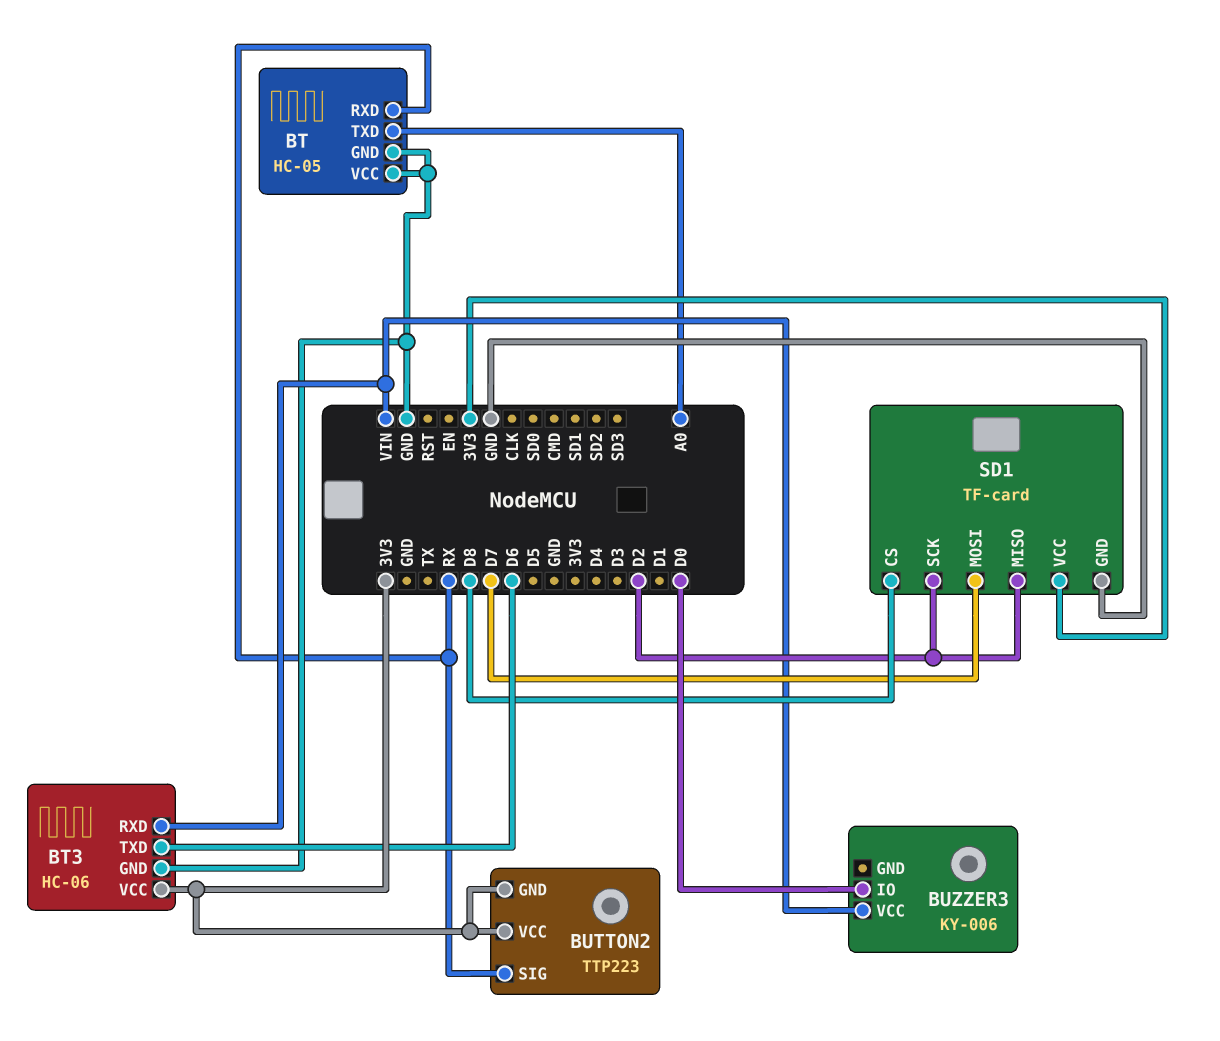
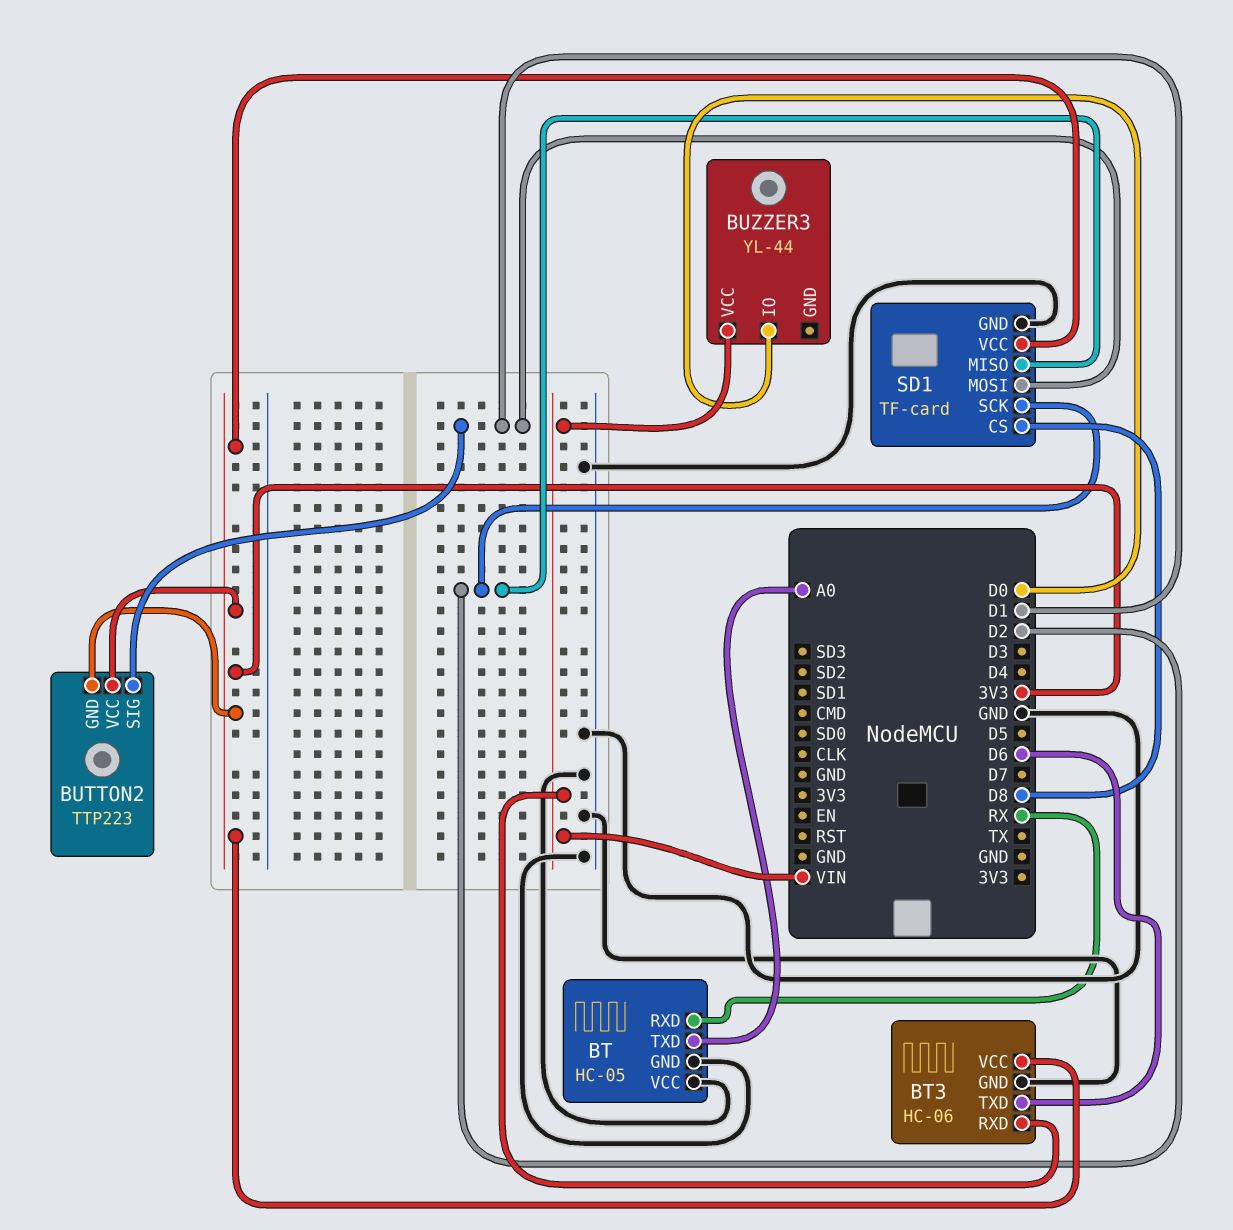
BUTTON2 pin SIG: RX -> D1
BUZZER3: KY-006 -> YL-44
SD1 pin MOSI: D7 -> D1

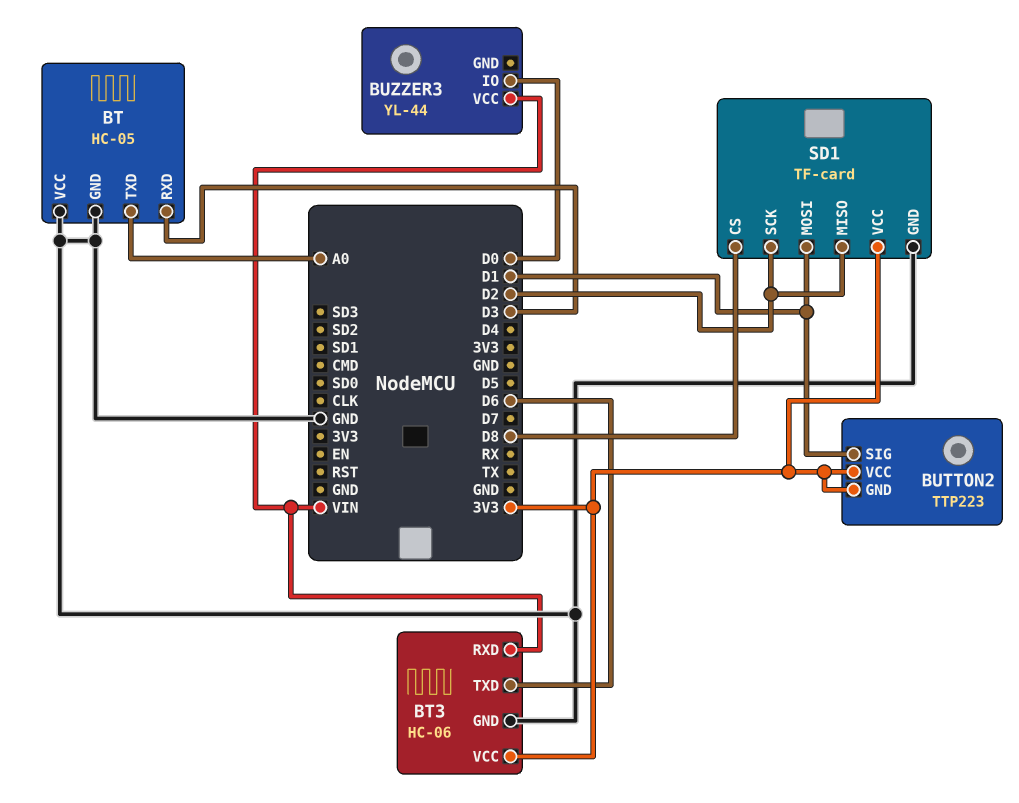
BT pin RXD: RX -> D3

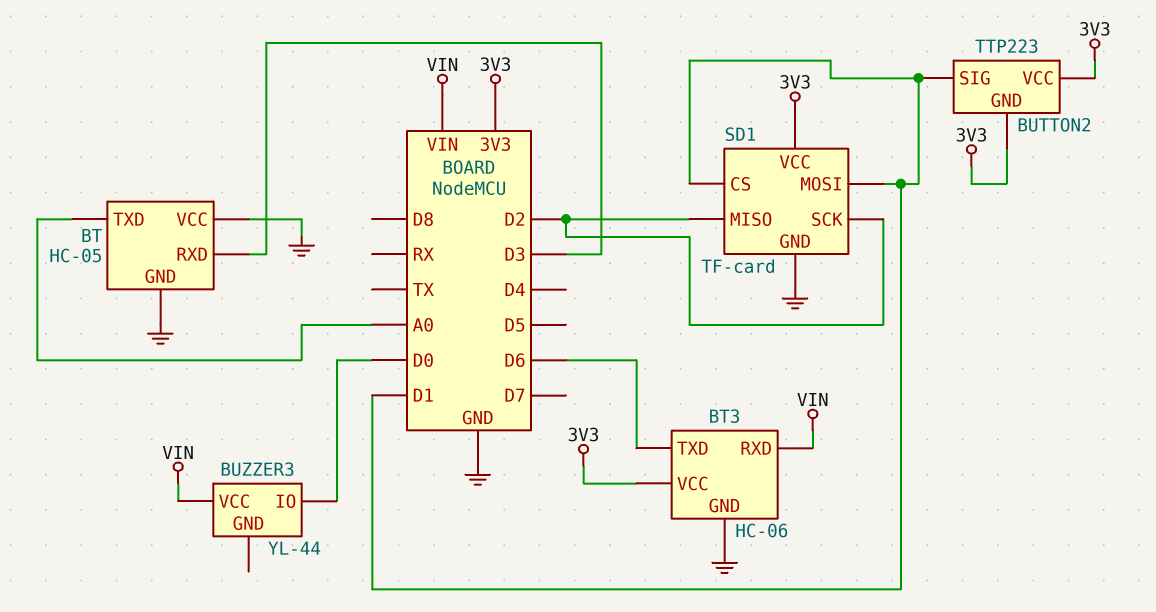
SD1 pin CS: D8 -> D1

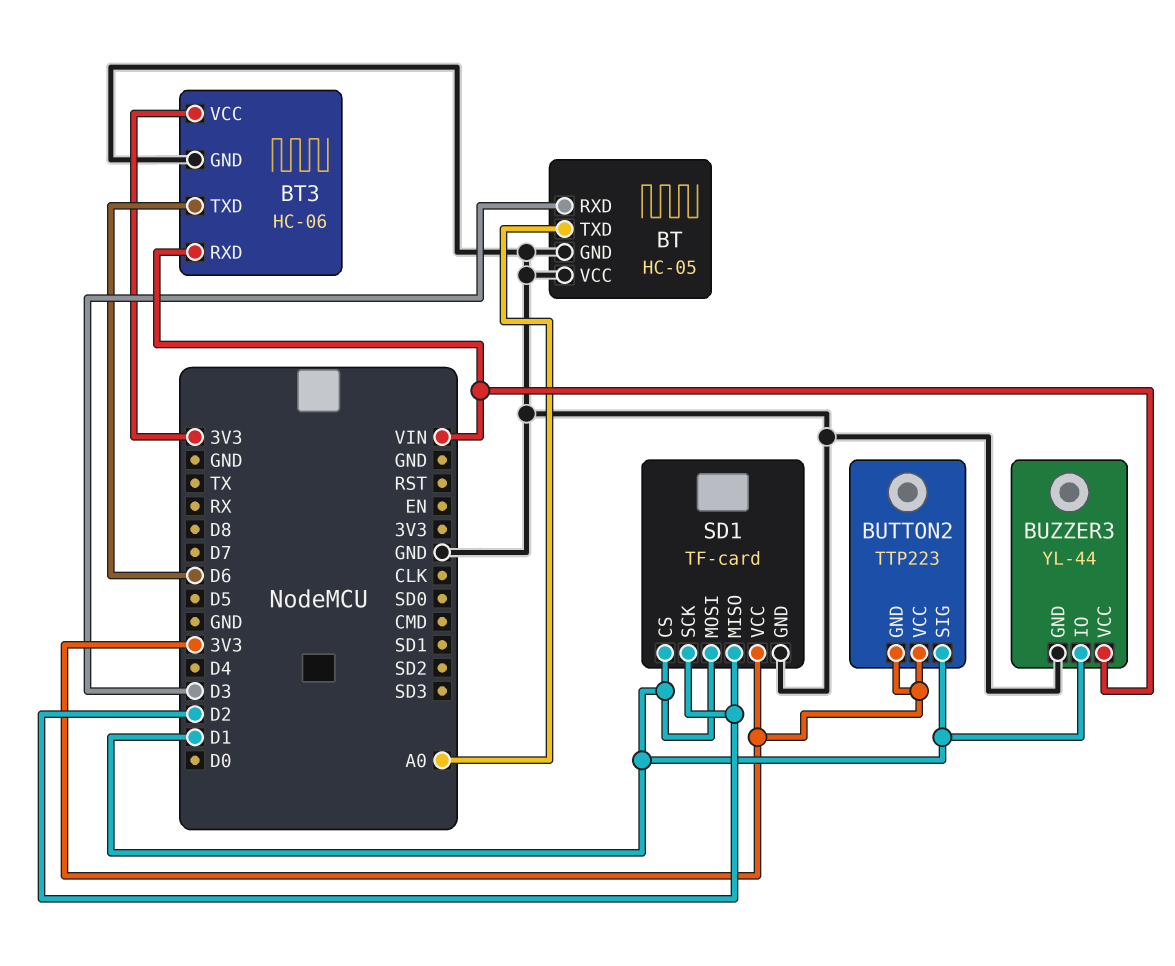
BUZZER3 pin GND: none -> GND
BUZZER3 pin IO: D0 -> D1

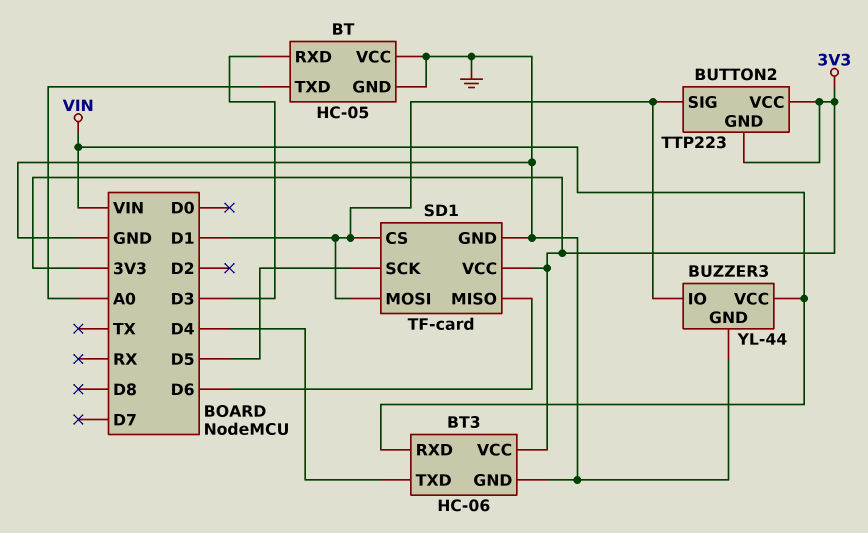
BT3 pin TXD: D6 -> D4
SD1 pin MISO: D2 -> D6
SD1 pin SCK: D2 -> D5

